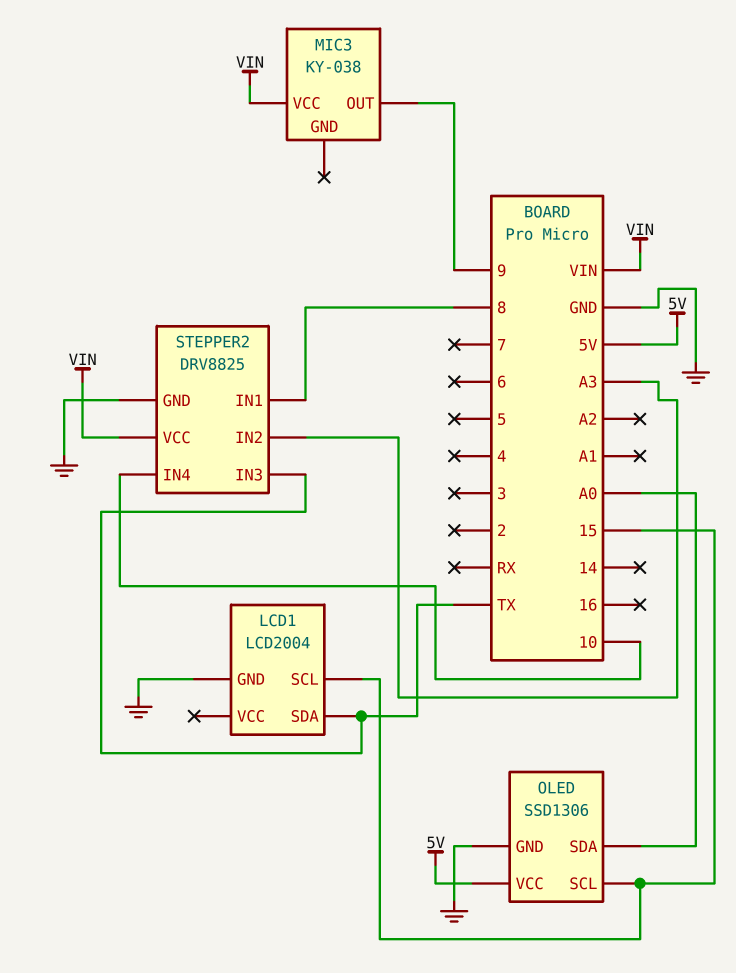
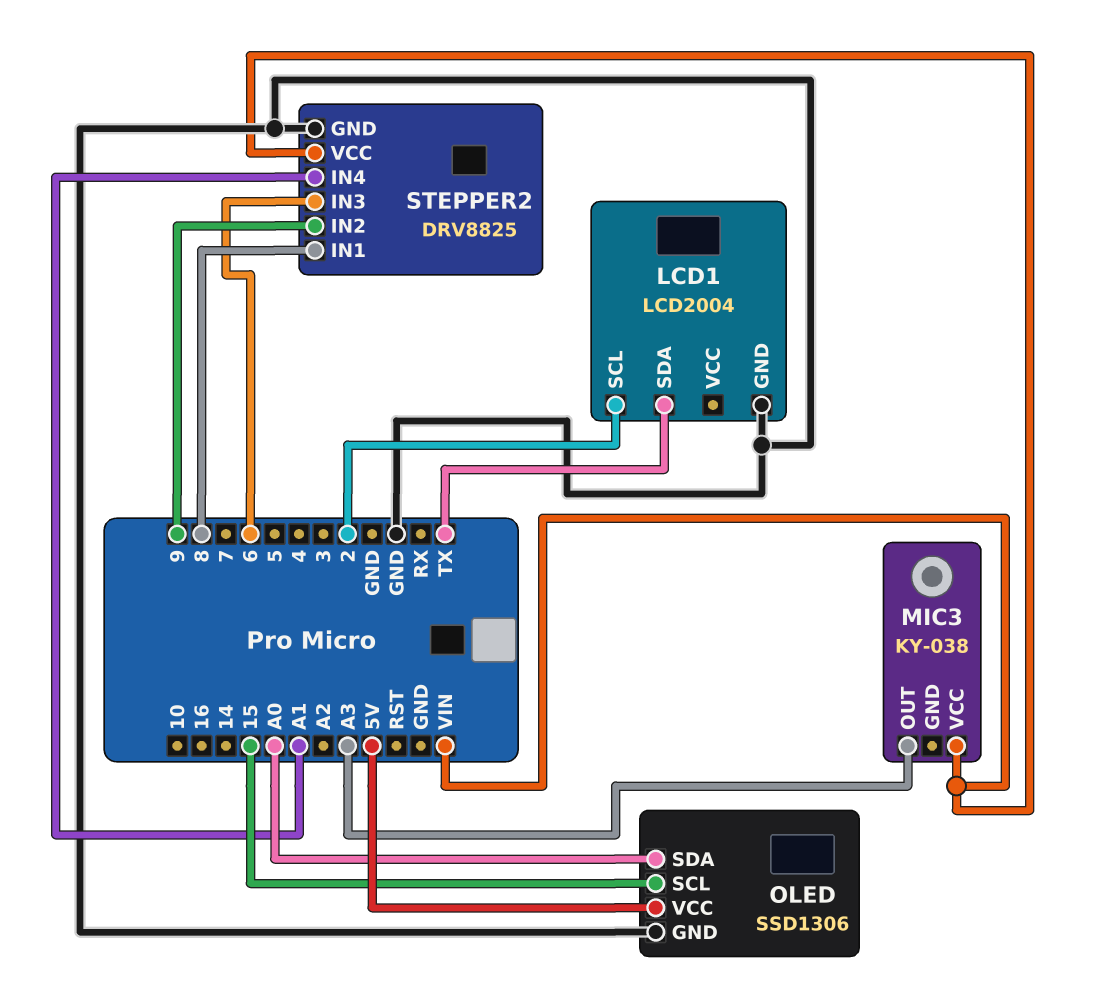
LCD1 pin SCL: 15 -> 2
MIC3 pin OUT: 9 -> A3
STEPPER2 pin IN2: A3 -> 9
STEPPER2 pin IN3: TX -> 6
STEPPER2 pin IN4: 10 -> A1

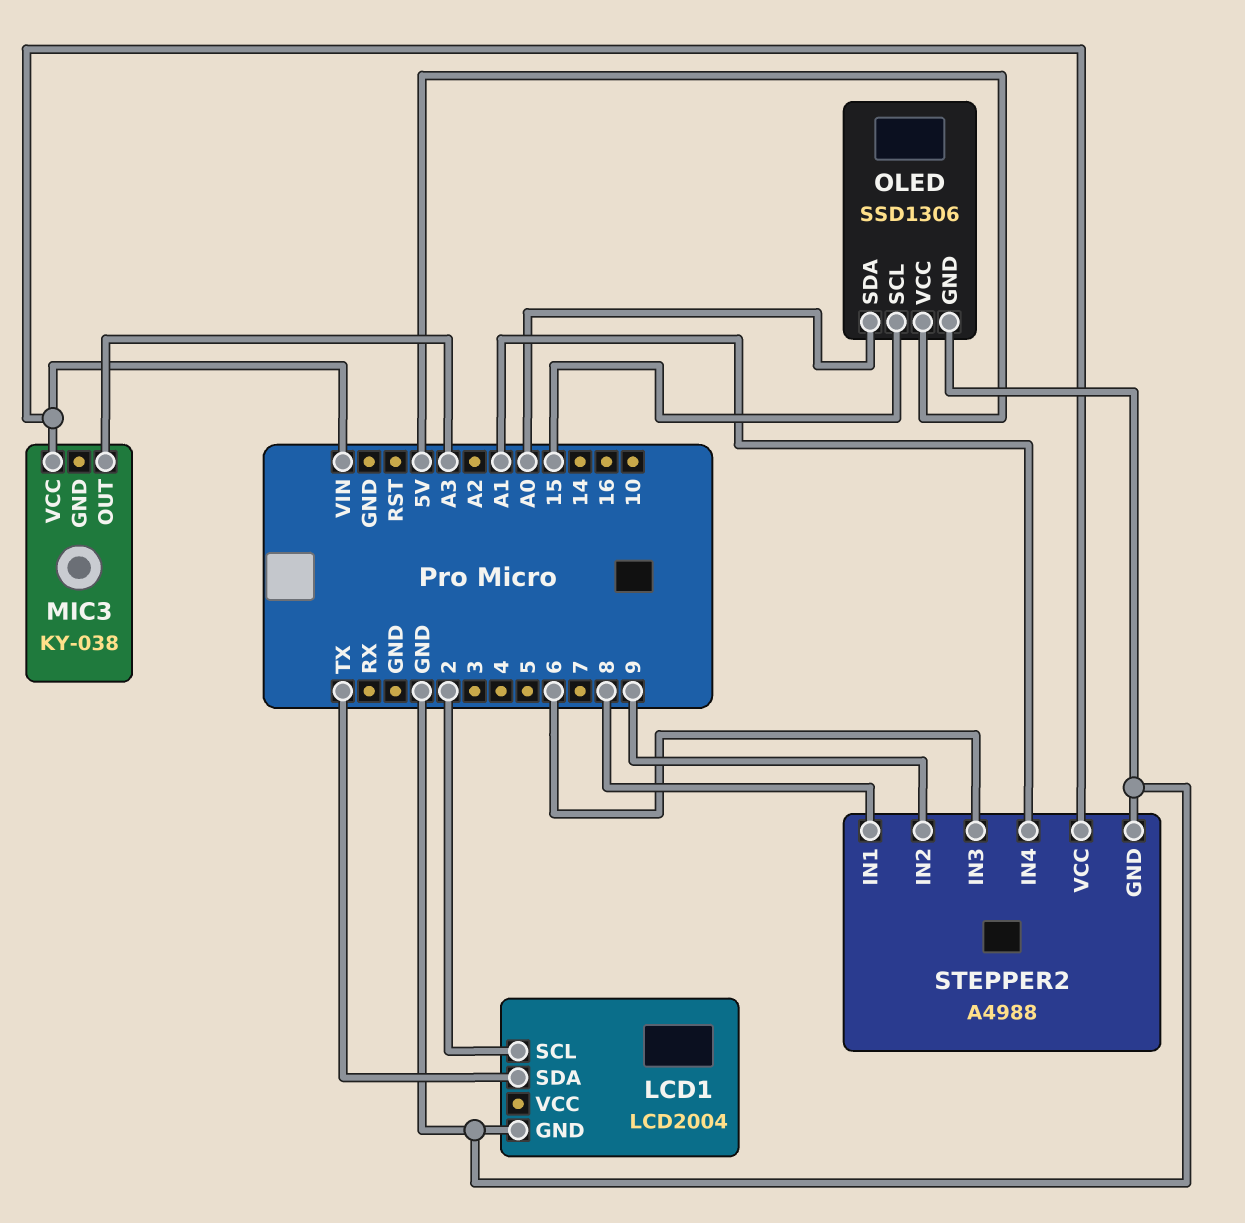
STEPPER2: DRV8825 -> A4988

